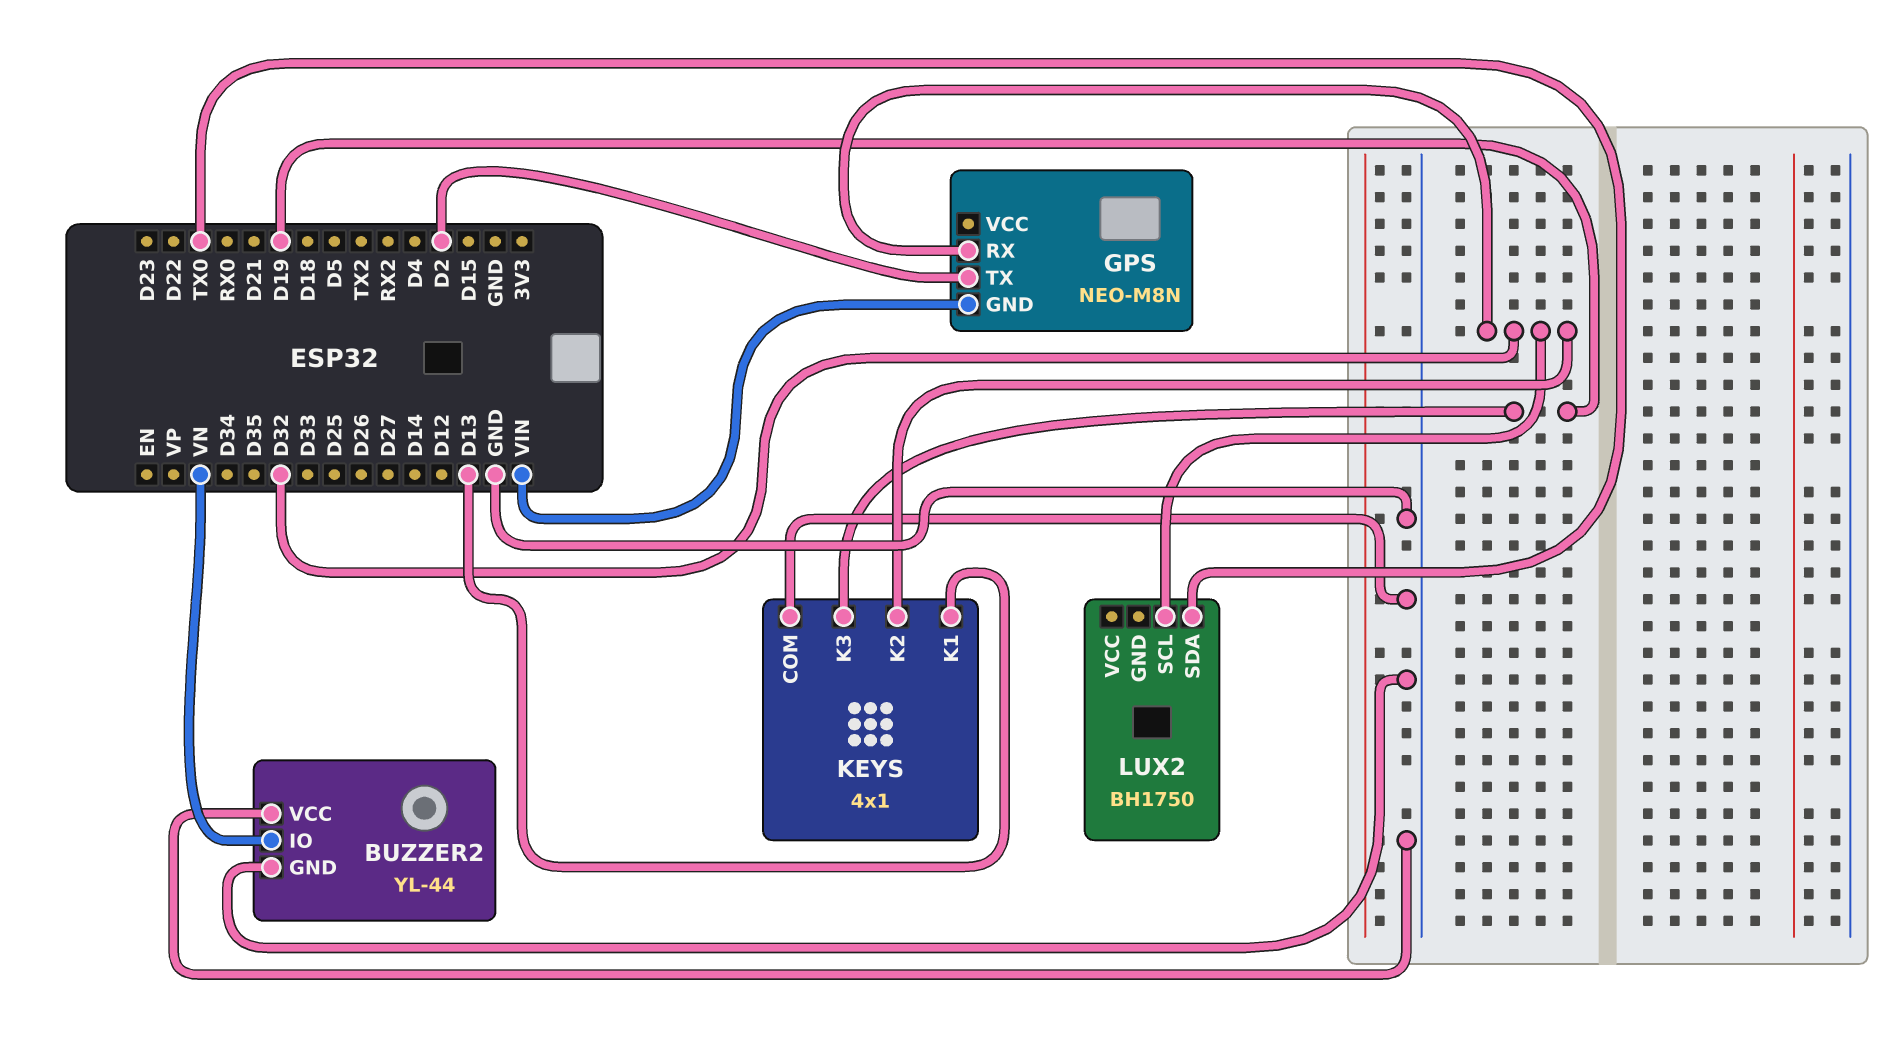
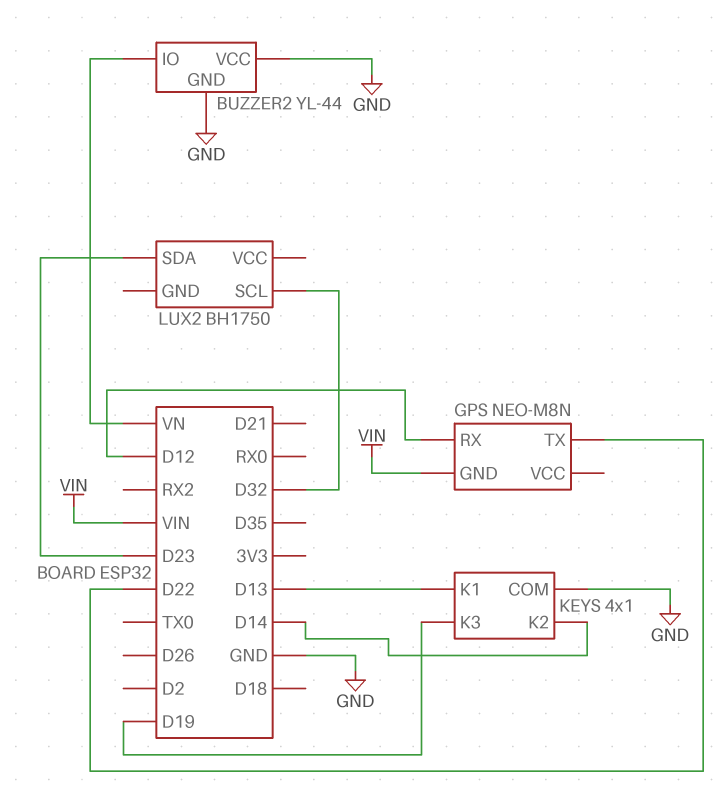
GPS pin RX: D32 -> D12
GPS pin TX: D2 -> D22
KEYS pin K2: D32 -> D14
LUX2 pin SDA: TX0 -> D23

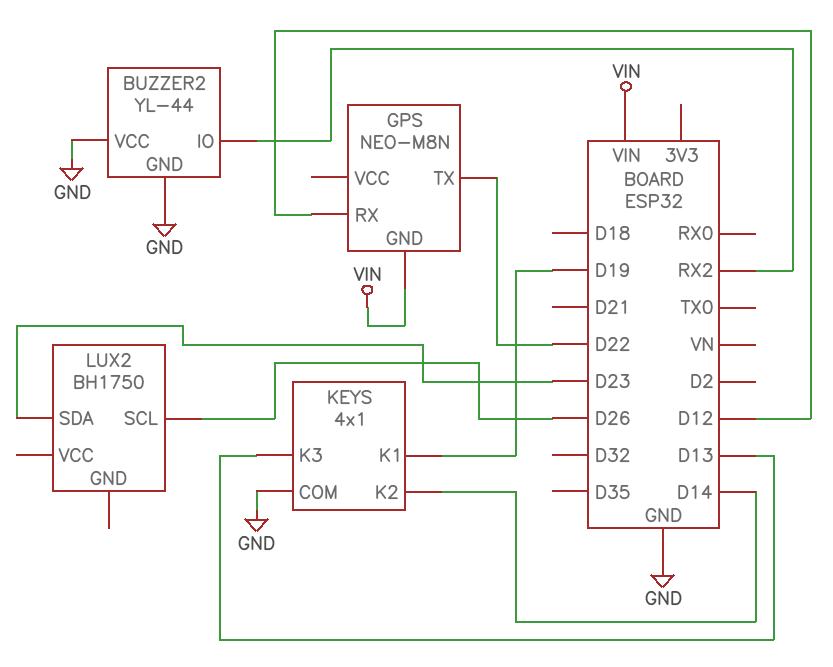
BUZZER2 pin IO: VN -> RX2
KEYS pin K1: D13 -> D19
KEYS pin K3: D19 -> D13
LUX2 pin SCL: D32 -> D26

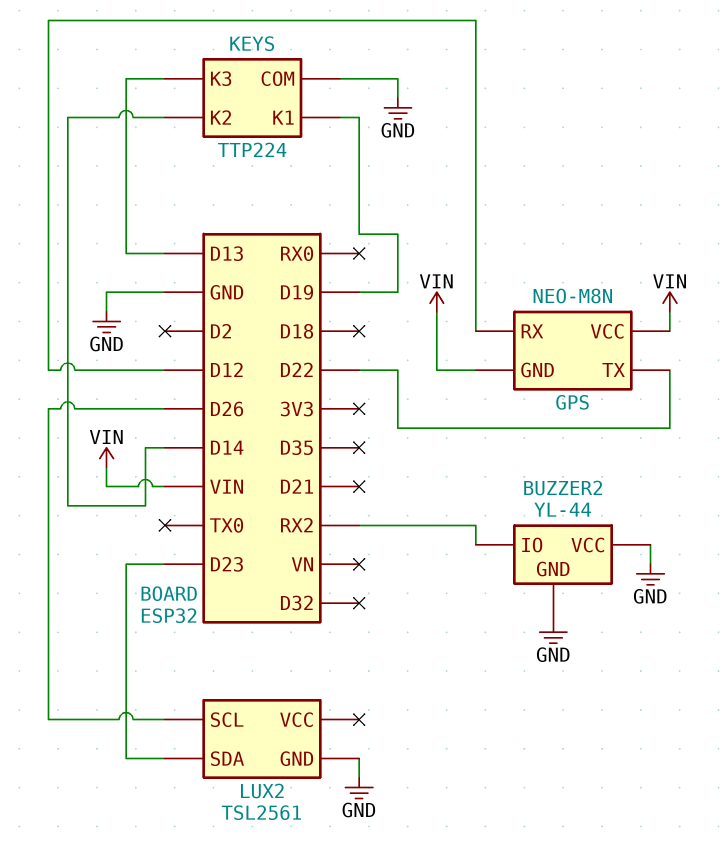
GPS pin VCC: none -> VIN
KEYS: 4x1 -> TTP224
LUX2: BH1750 -> TSL2561
LUX2 pin GND: none -> GND

